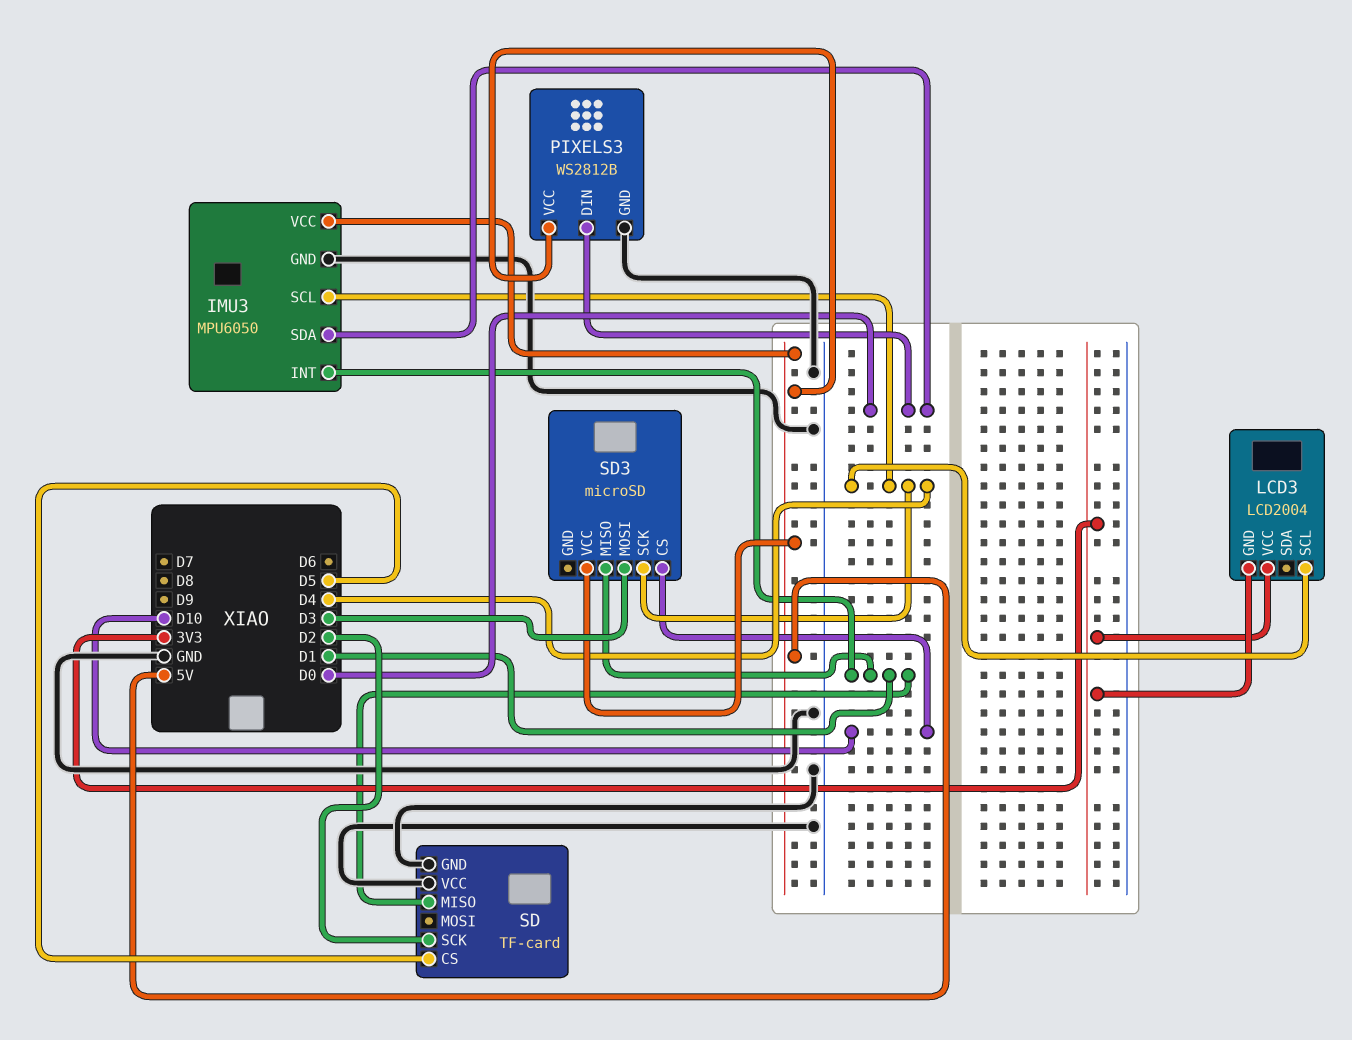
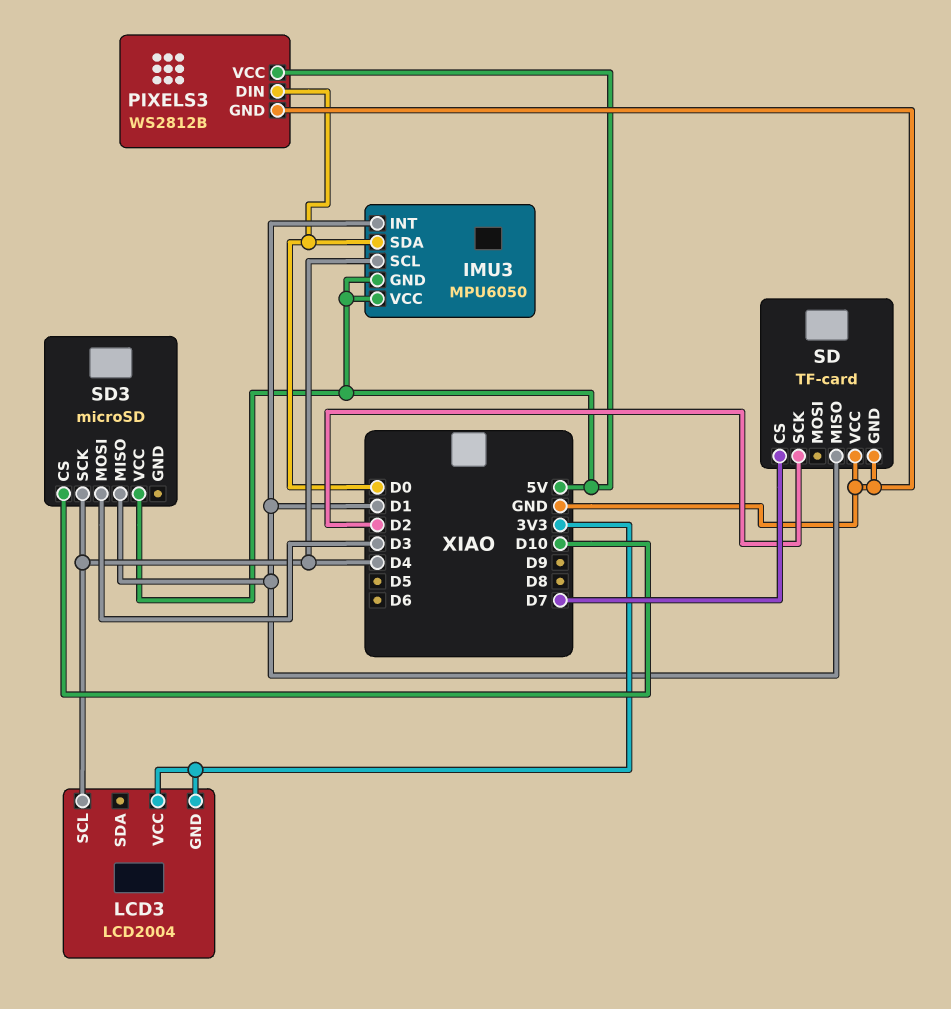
IMU3 pin GND: GND -> 5V
SD pin CS: D5 -> D7

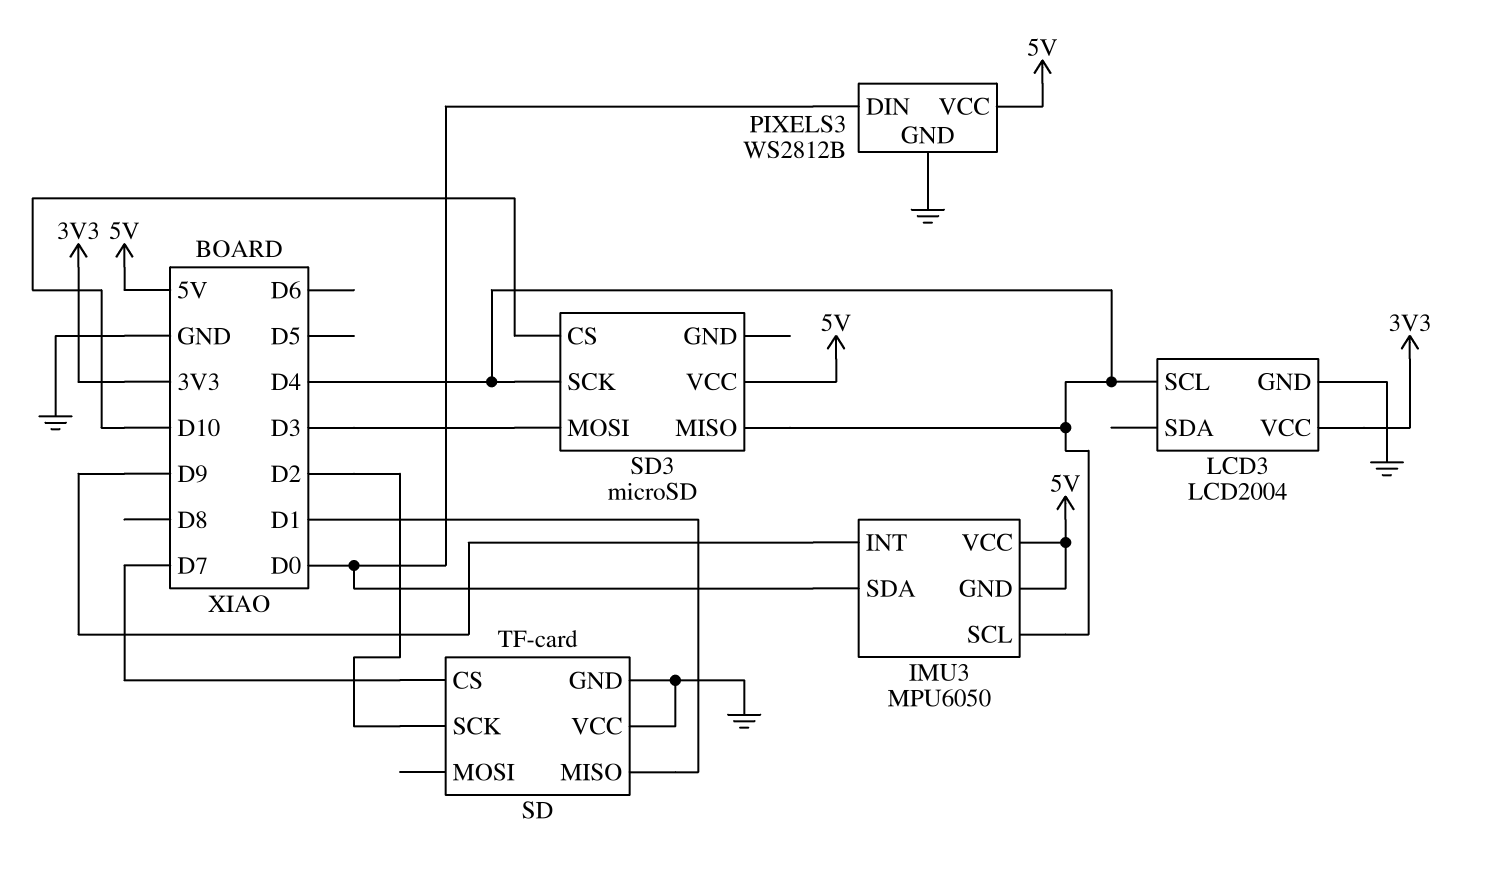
IMU3 pin INT: D1 -> D9
LCD3 pin GND: 3V3 -> GND
SD3 pin MISO: D1 -> D4

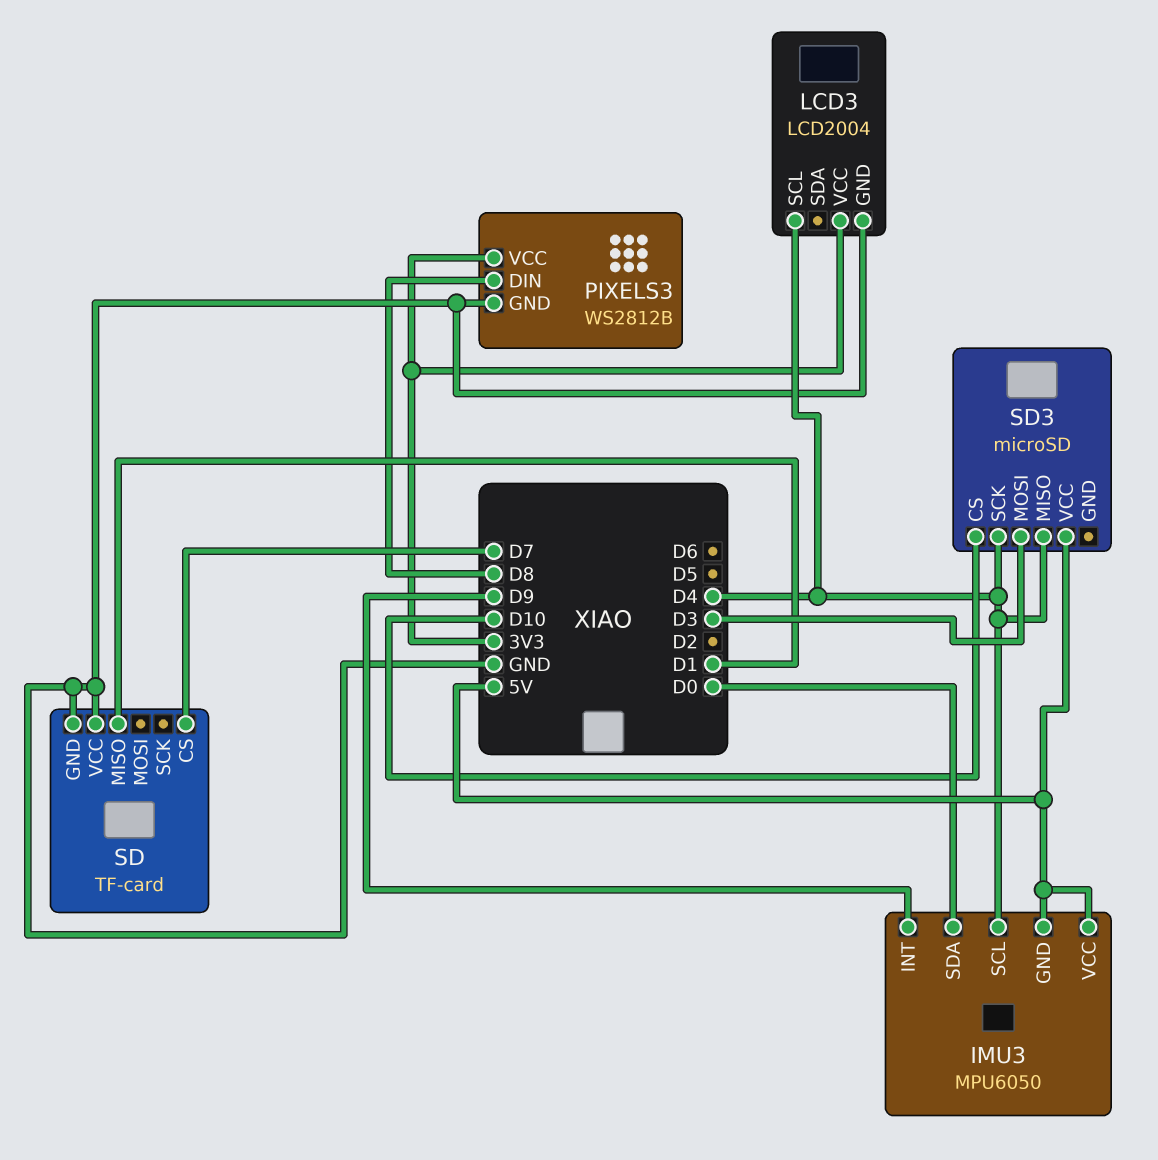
PIXELS3 pin DIN: D0 -> D8
PIXELS3 pin VCC: 5V -> 3V3
SD pin SCK: D2 -> none

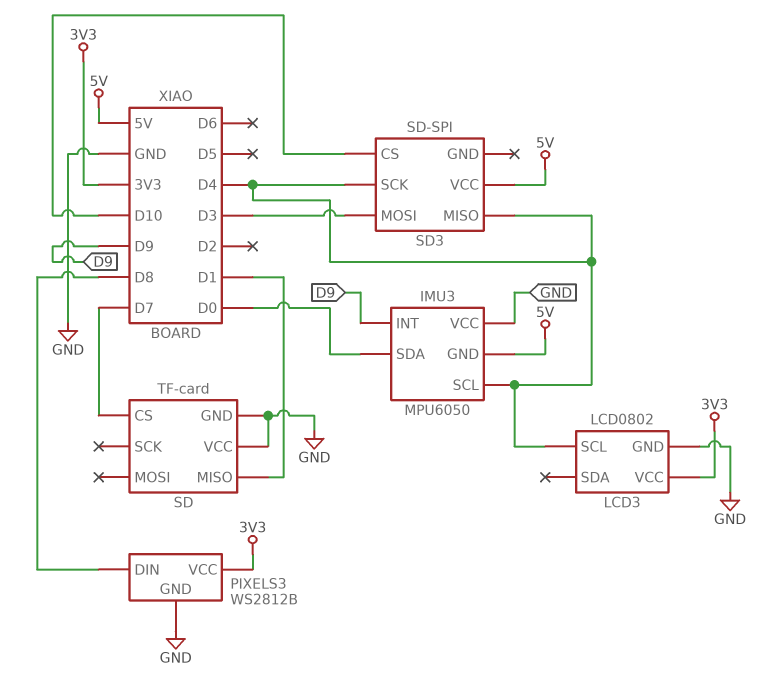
IMU3 pin VCC: 5V -> GND
LCD3: LCD2004 -> LCD0802
SD3: microSD -> SD-SPI

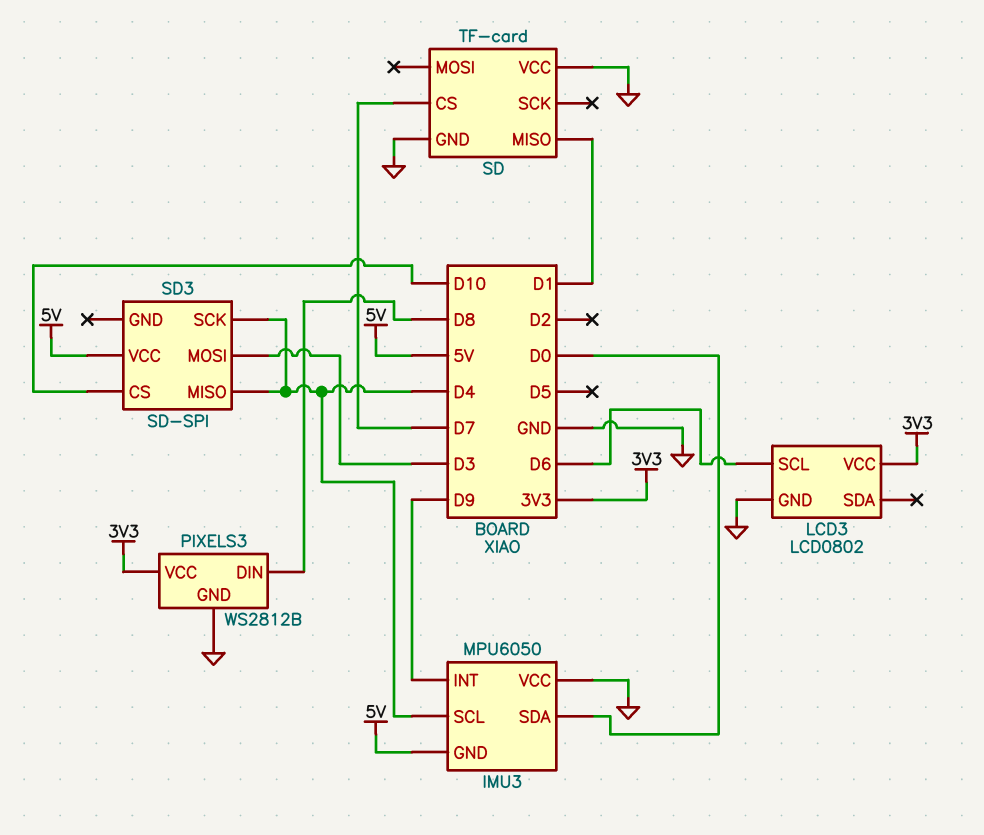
LCD3 pin SCL: D4 -> D6

